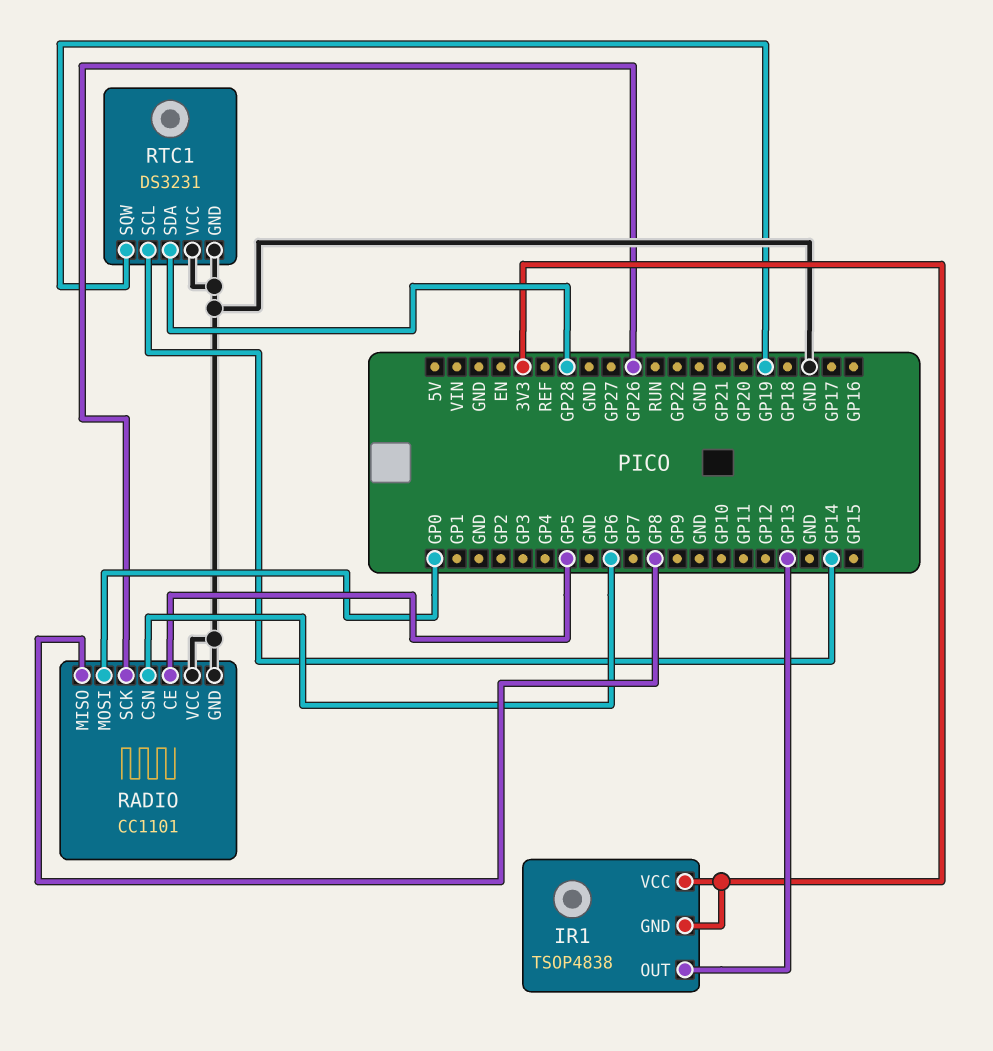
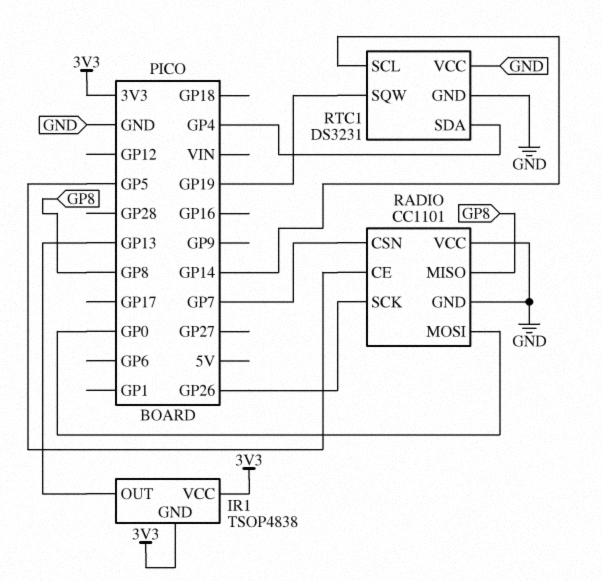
RADIO pin CSN: GP6 -> GP7
RTC1 pin SDA: GP28 -> GP4

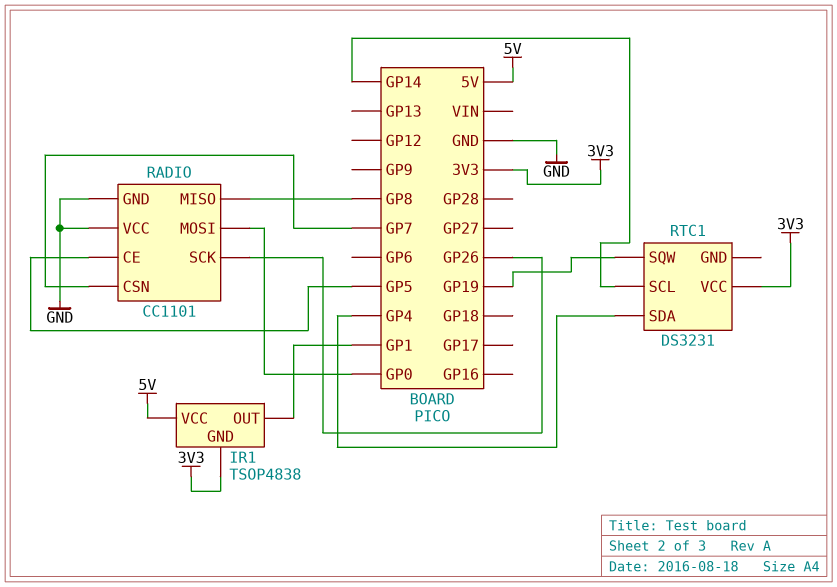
IR1 pin OUT: GP13 -> GP1
IR1 pin VCC: 3V3 -> 5V
RTC1 pin GND: GND -> none
RTC1 pin VCC: GND -> 3V3

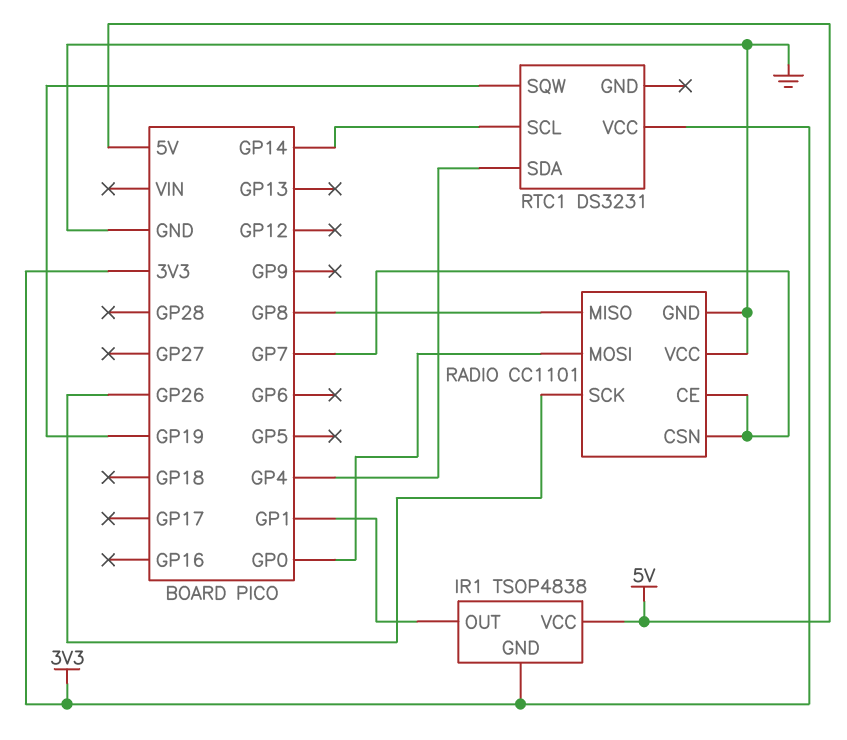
RADIO pin CE: GP5 -> GP7

